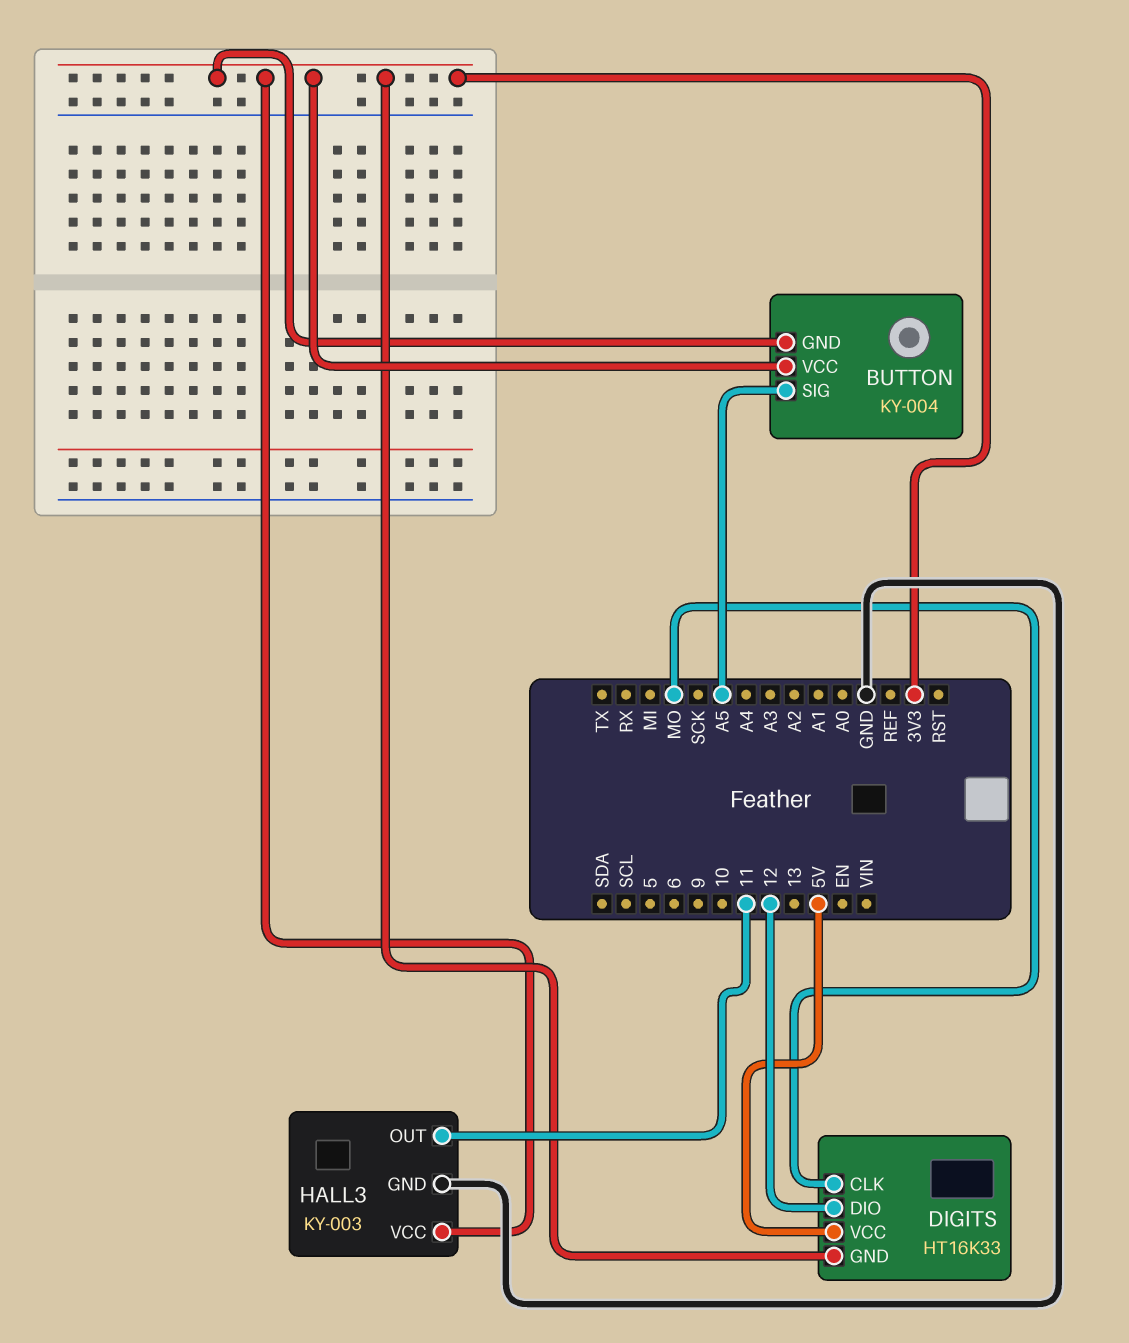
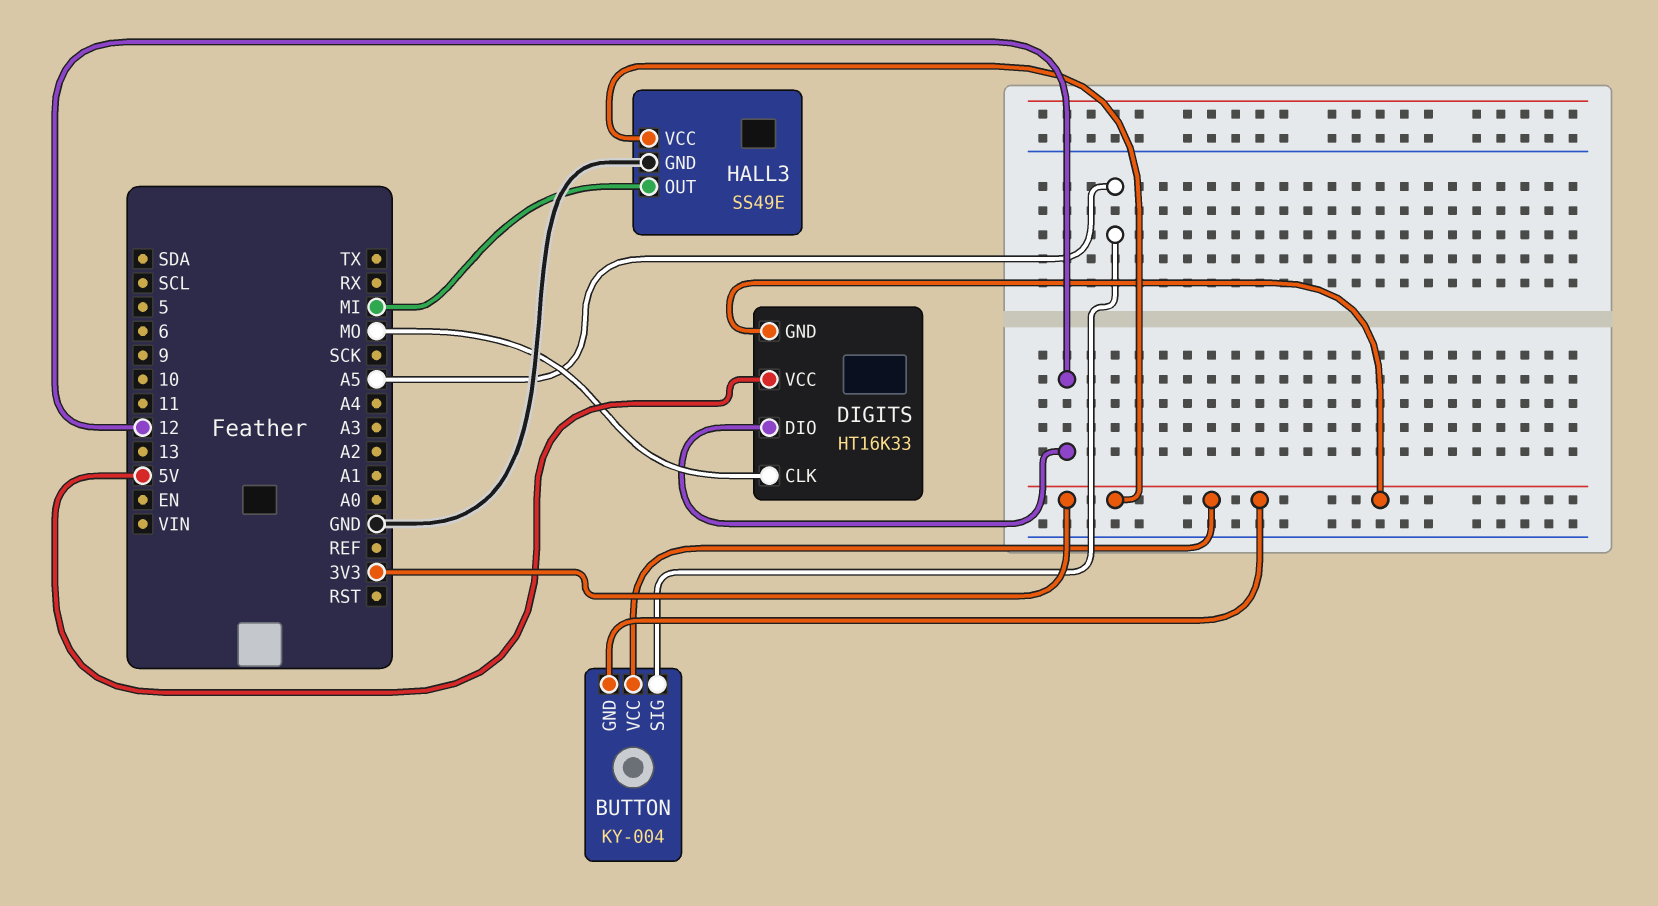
HALL3: KY-003 -> SS49E
HALL3 pin OUT: 11 -> MI

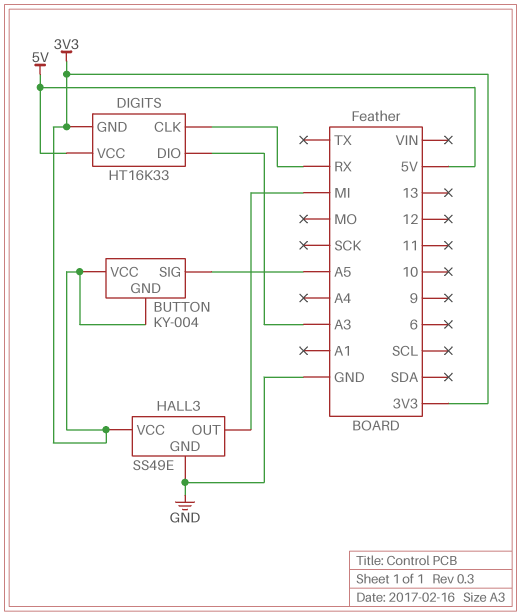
DIGITS pin CLK: MO -> RX
DIGITS pin DIO: 12 -> A3

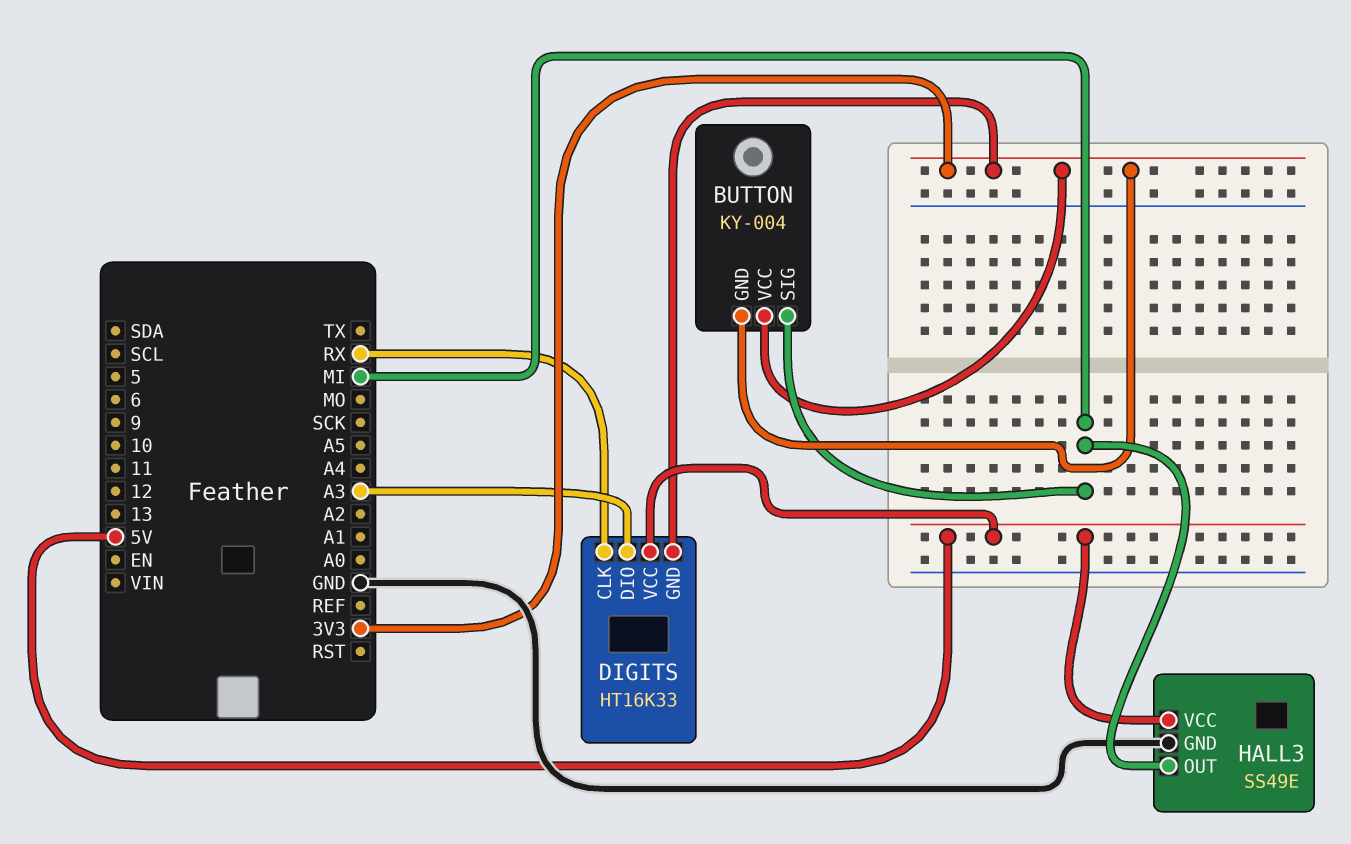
BUTTON pin SIG: A5 -> MI
HALL3 pin VCC: 3V3 -> 5V

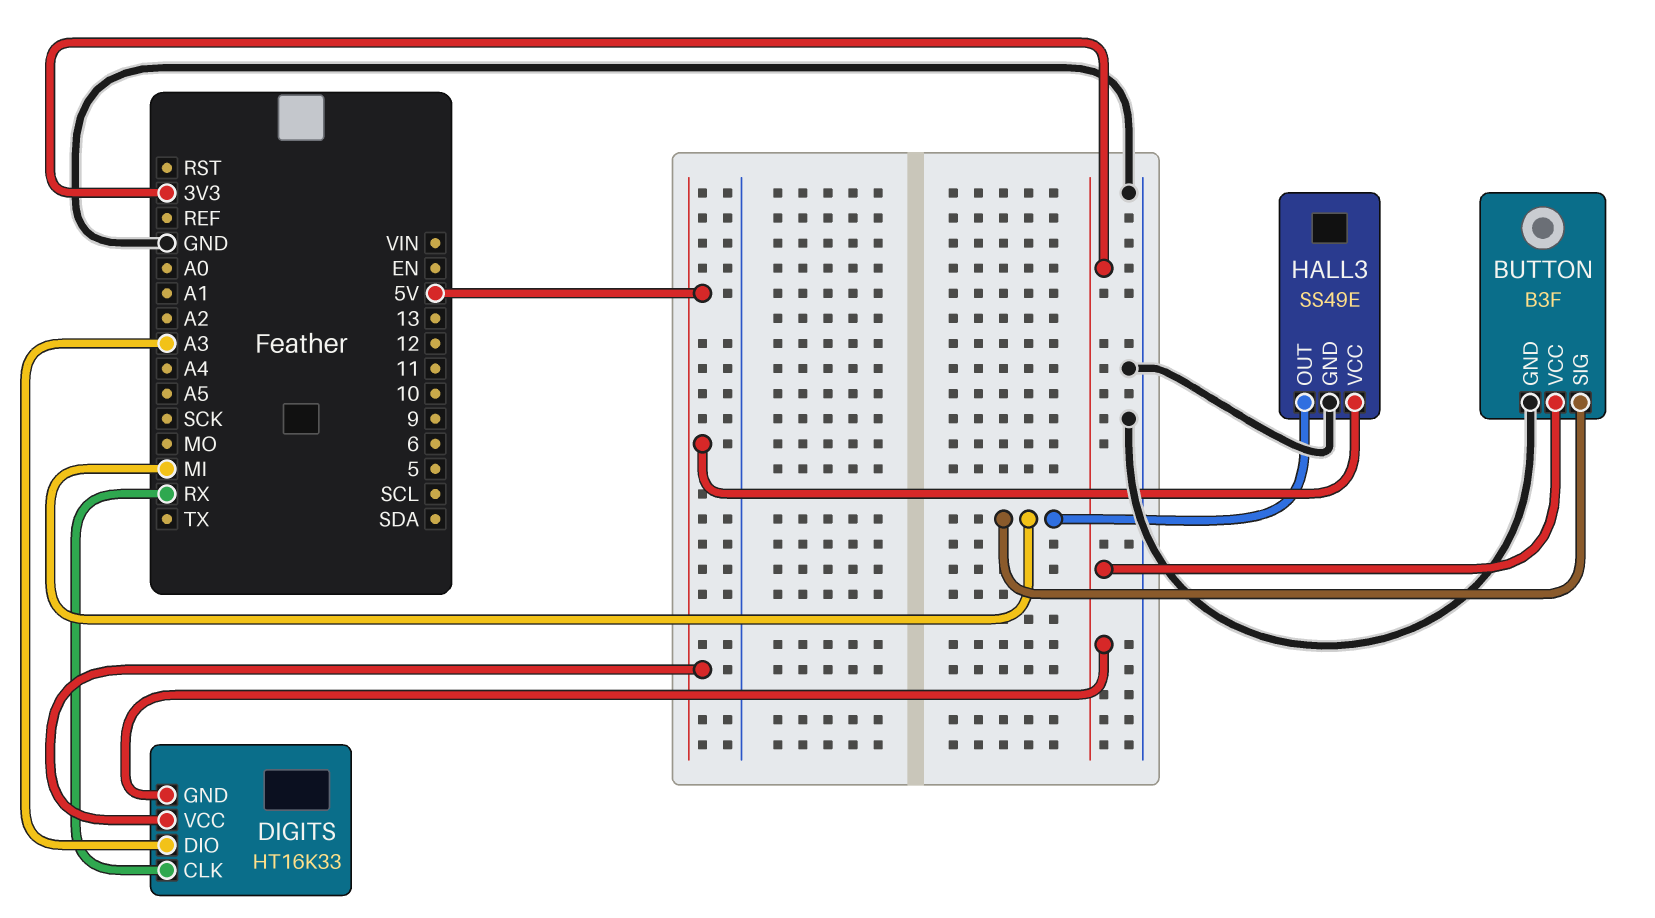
BUTTON: KY-004 -> B3F
BUTTON pin GND: 3V3 -> GND

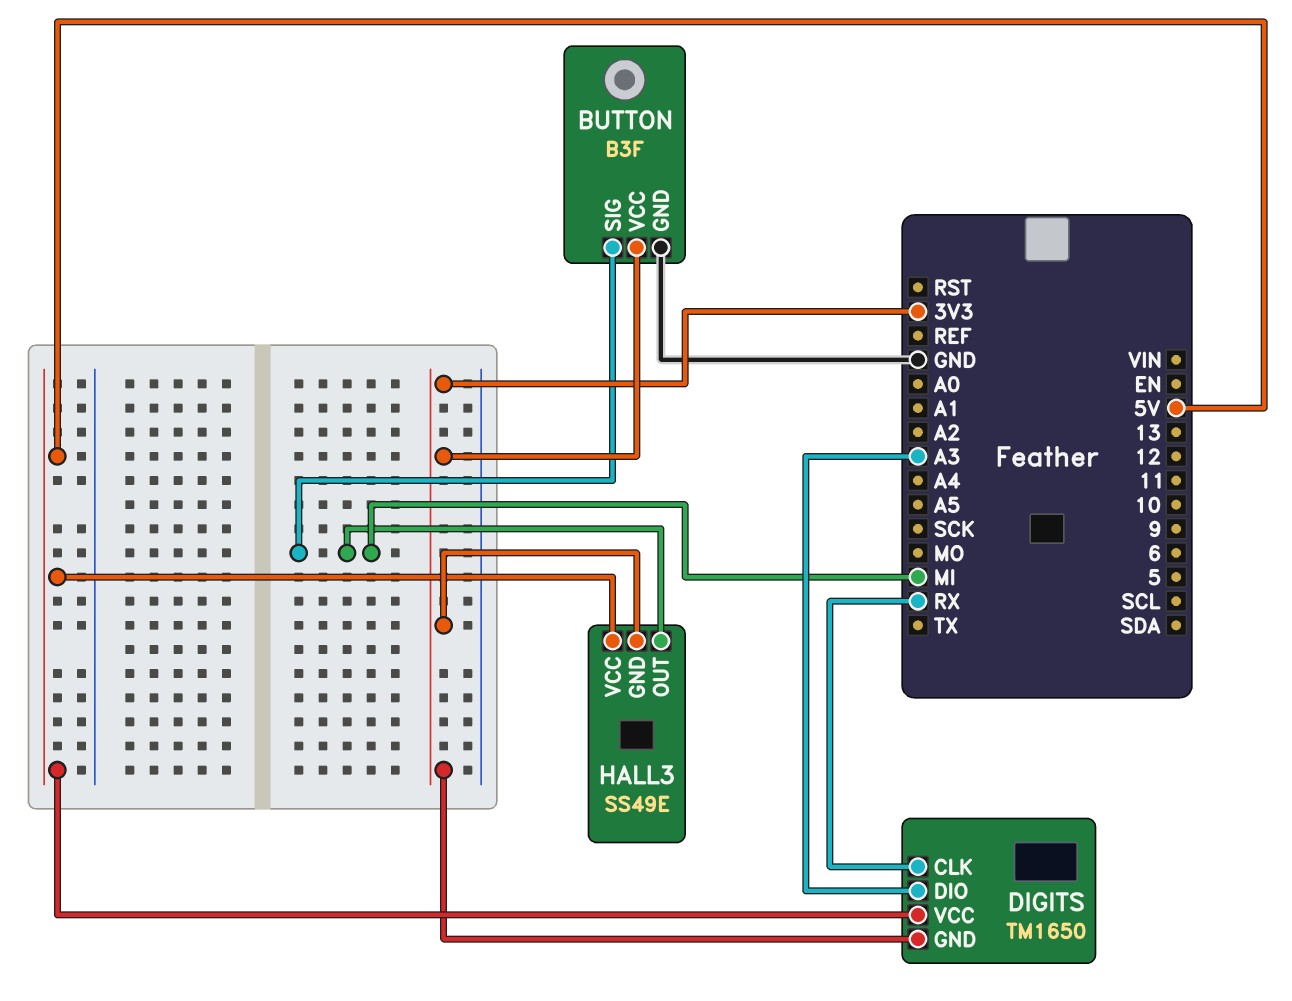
DIGITS: HT16K33 -> TM1650
HALL3 pin GND: GND -> 3V3

